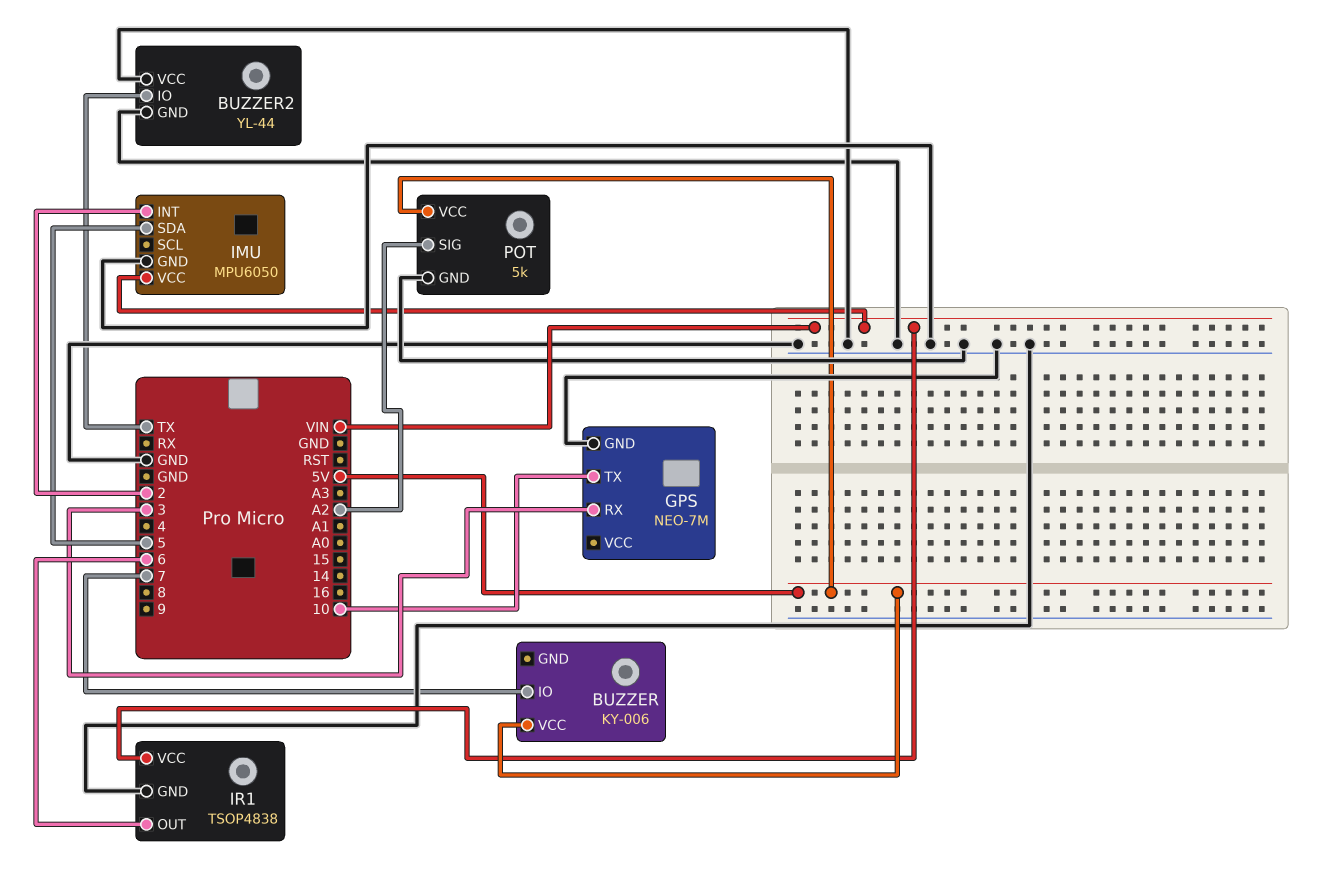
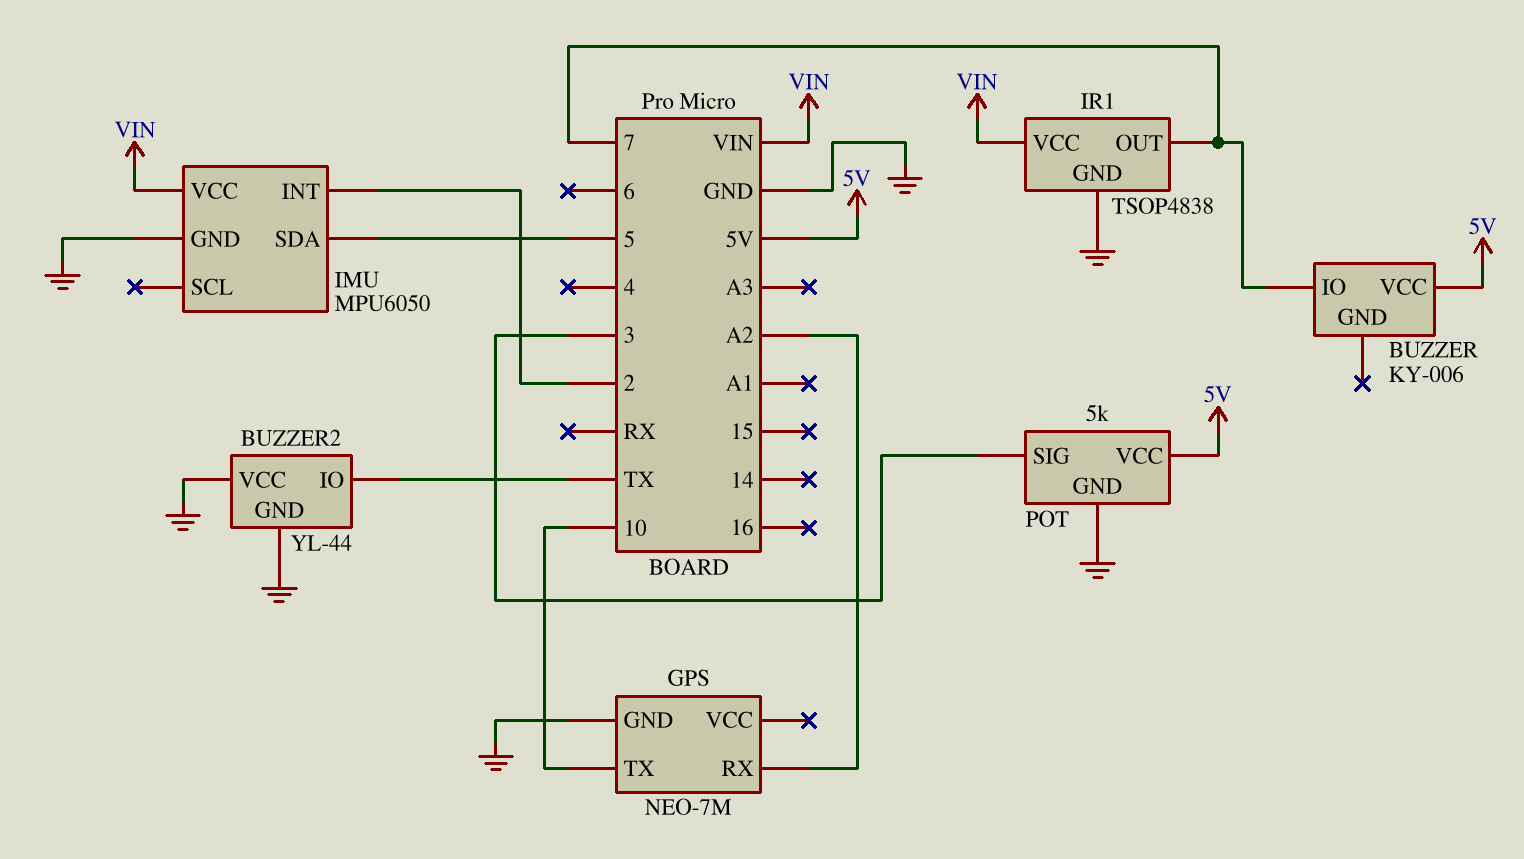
GPS pin RX: 3 -> A2
IR1 pin OUT: 6 -> 7
POT pin SIG: A2 -> 3

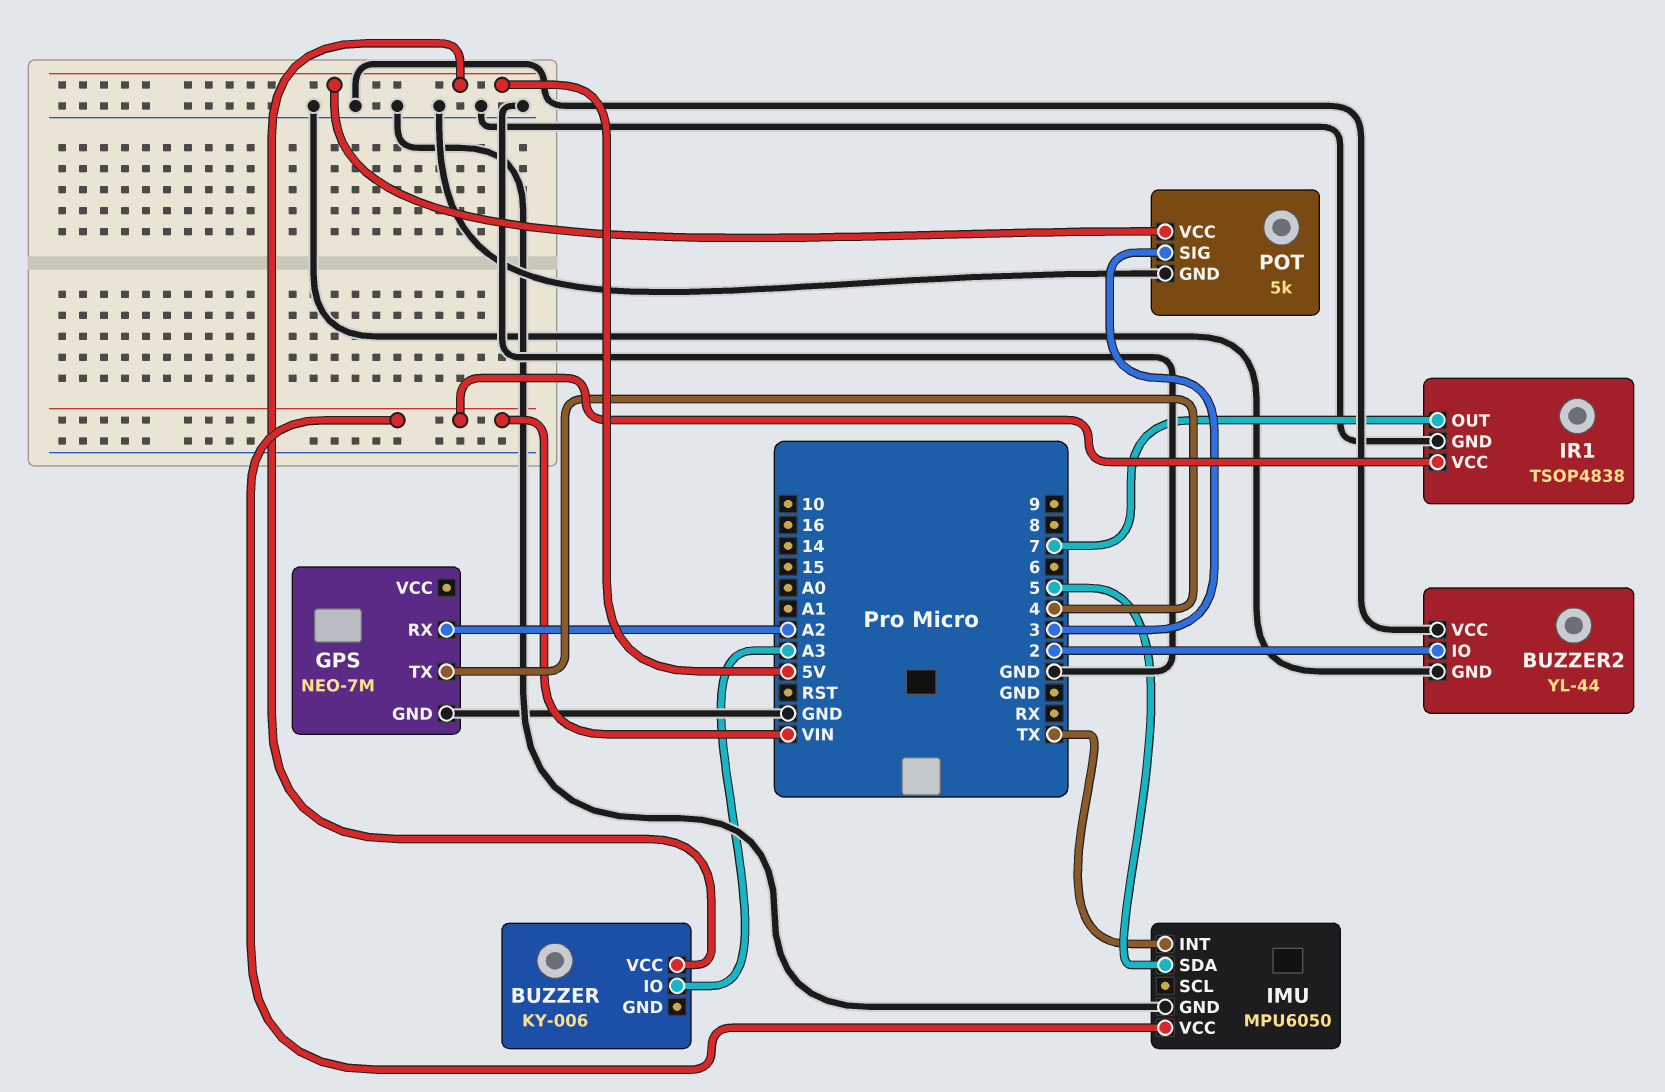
BUZZER pin IO: 7 -> A3
BUZZER2 pin IO: TX -> 2
GPS pin TX: 10 -> 4
IMU pin INT: 2 -> TX

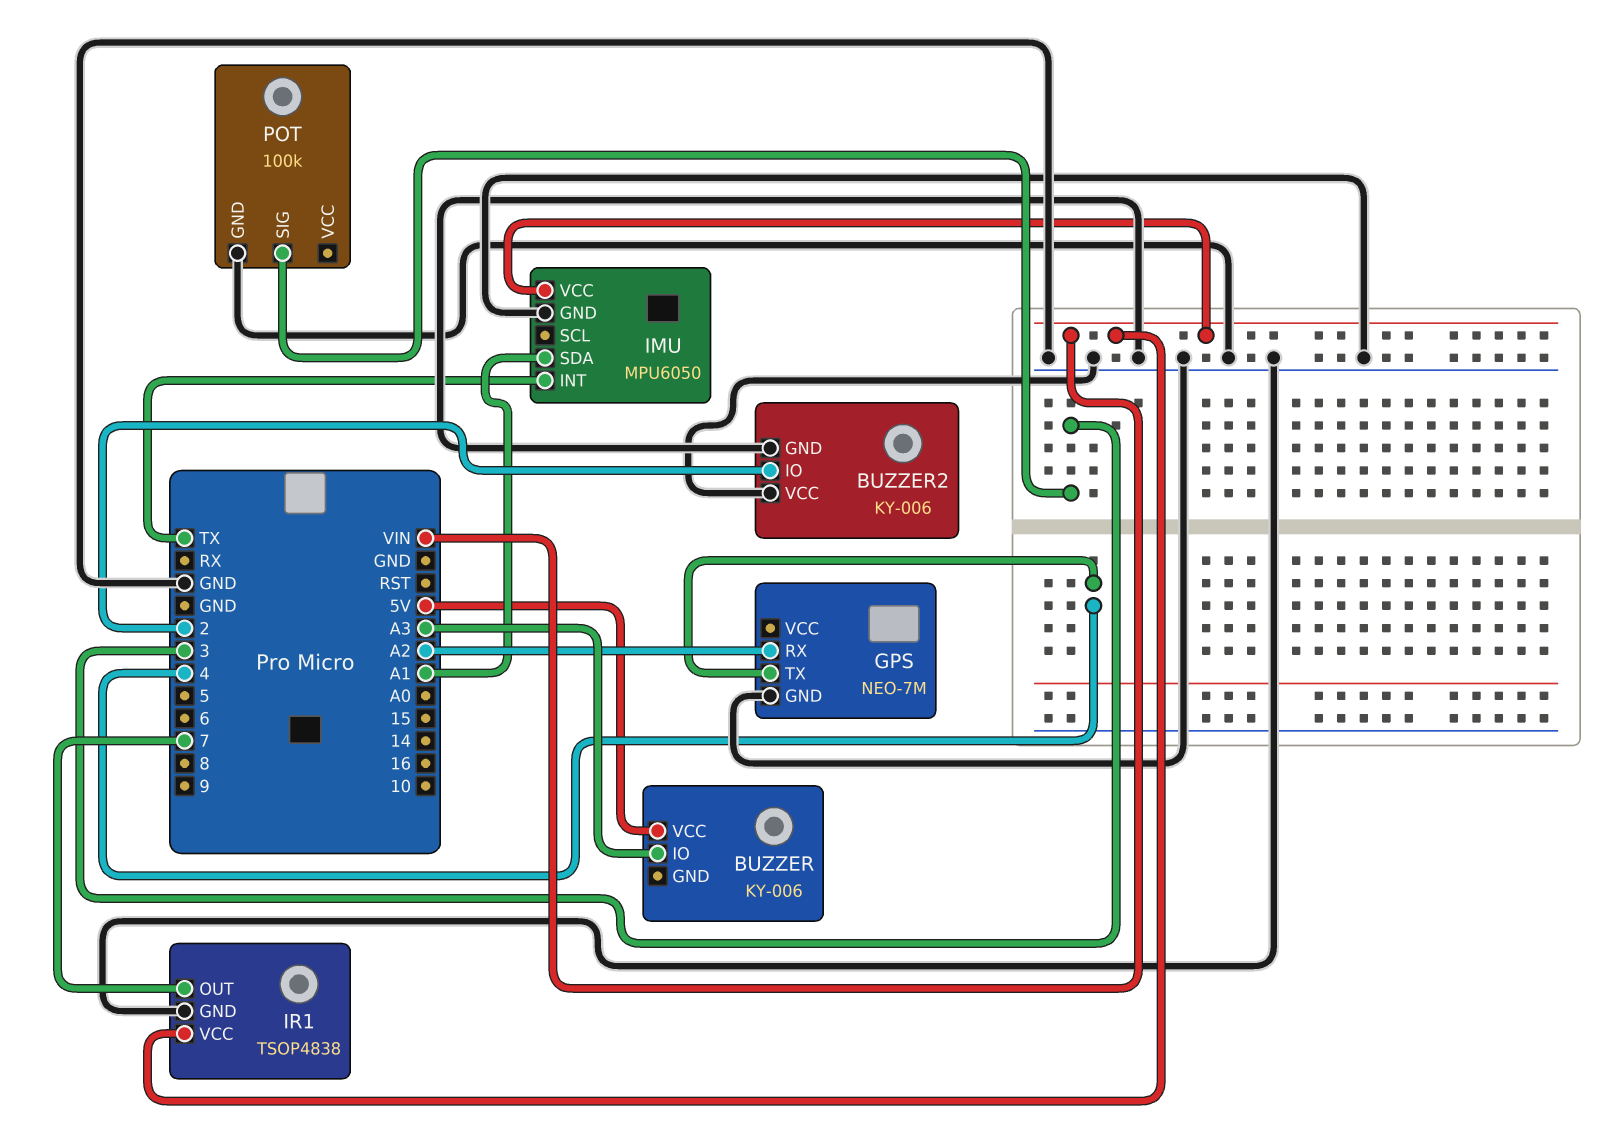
BUZZER2: YL-44 -> KY-006
IMU pin SDA: 5 -> A1
POT: 5k -> 100k
POT pin VCC: 5V -> none

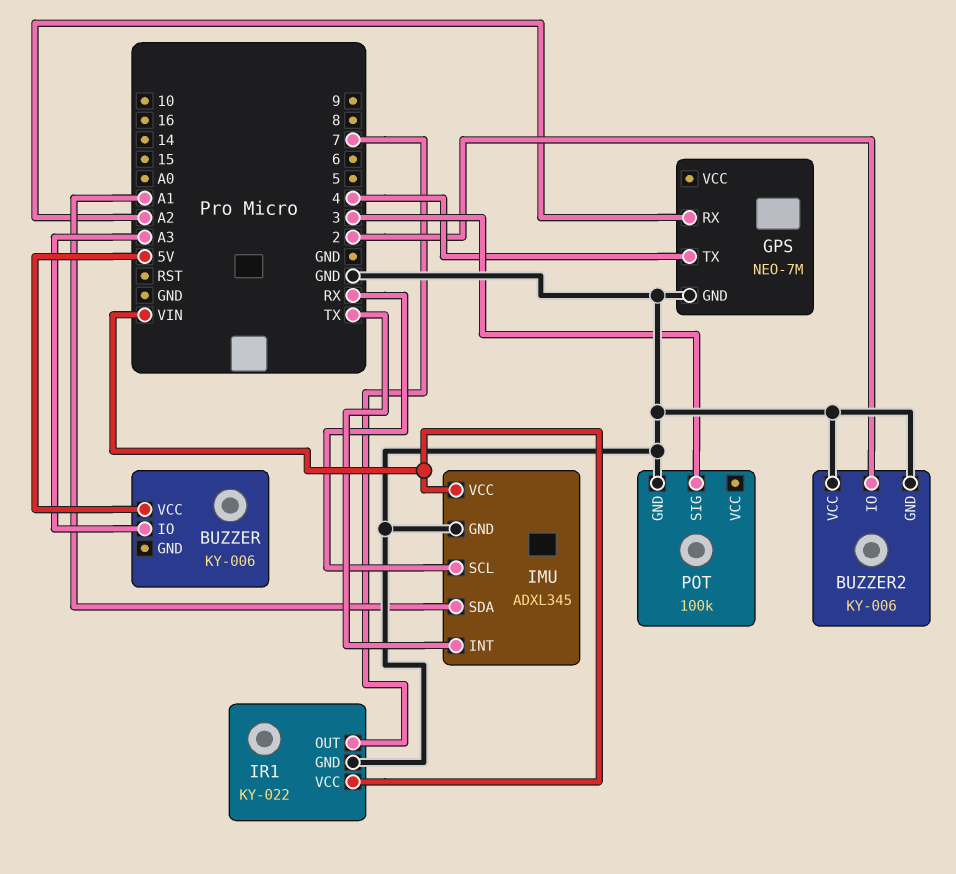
IMU: MPU6050 -> ADXL345
IMU pin SCL: none -> RX
IR1: TSOP4838 -> KY-022

